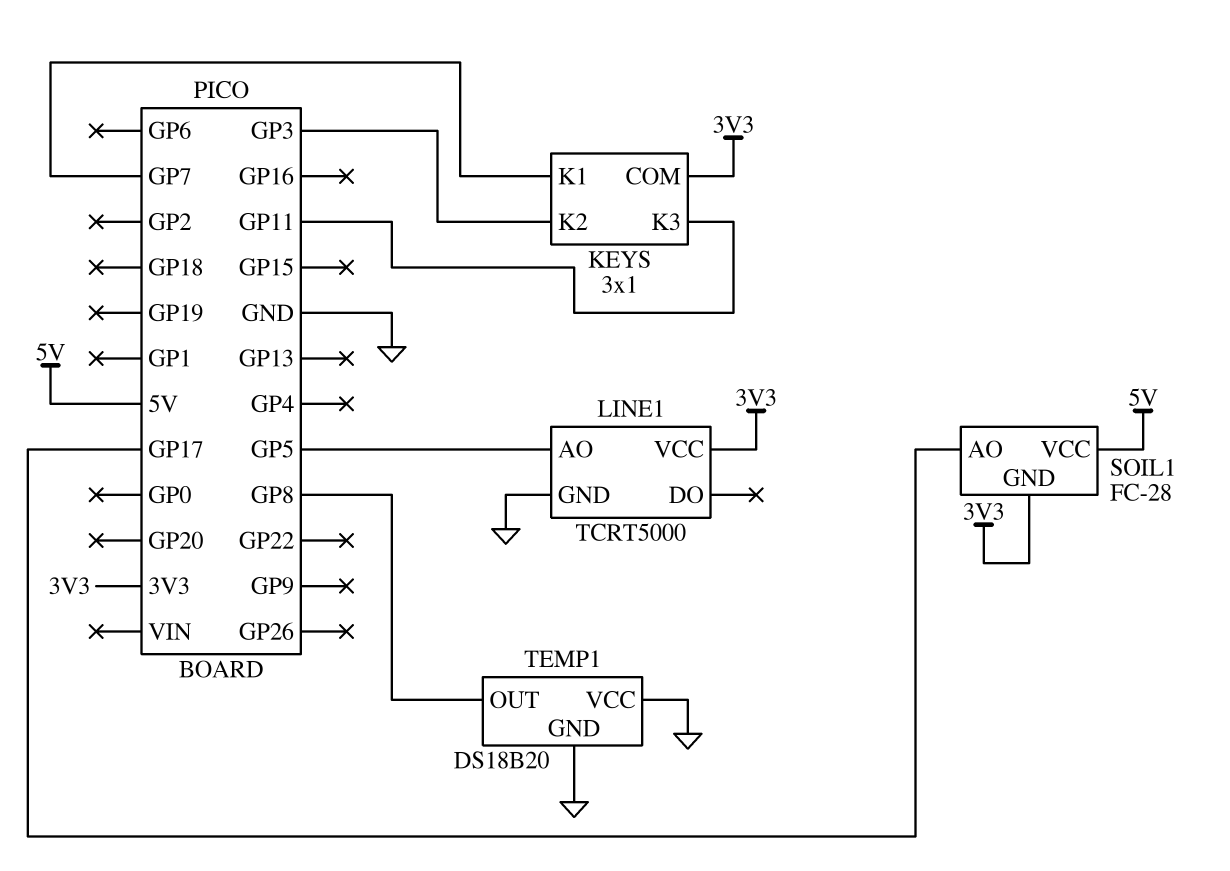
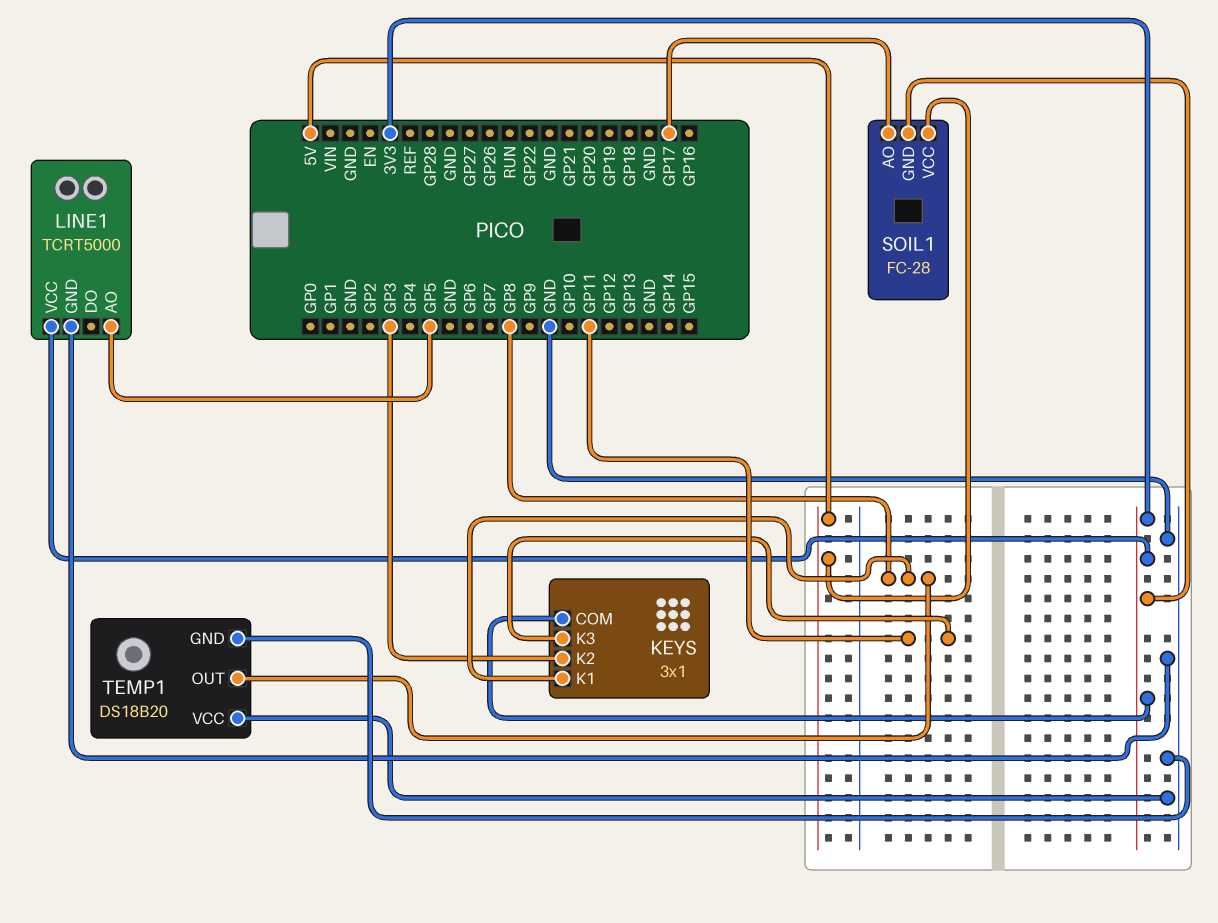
KEYS pin K1: GP7 -> GP8

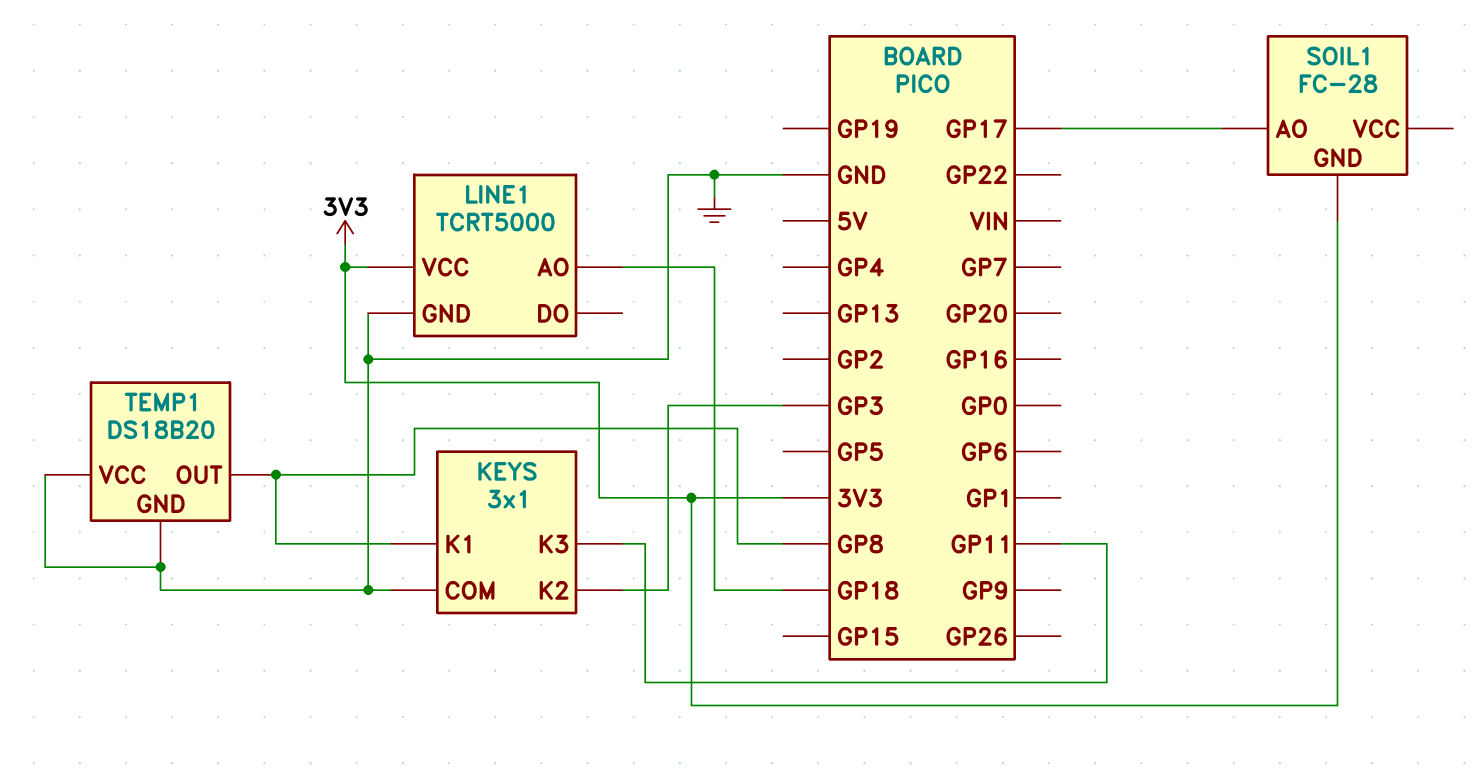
KEYS pin COM: 3V3 -> GND
LINE1 pin AO: GP5 -> GP18
SOIL1 pin VCC: 5V -> none

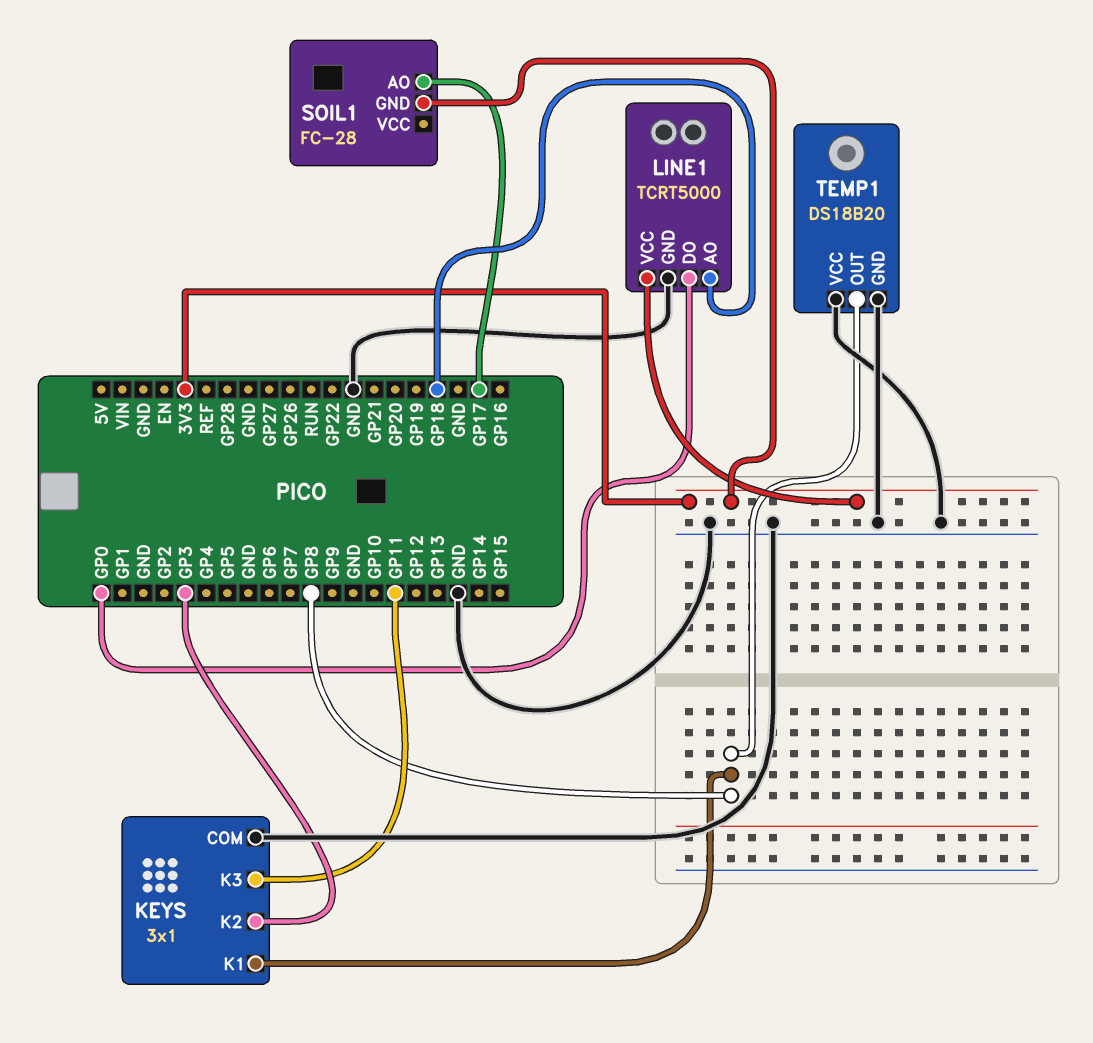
LINE1 pin DO: none -> GP0

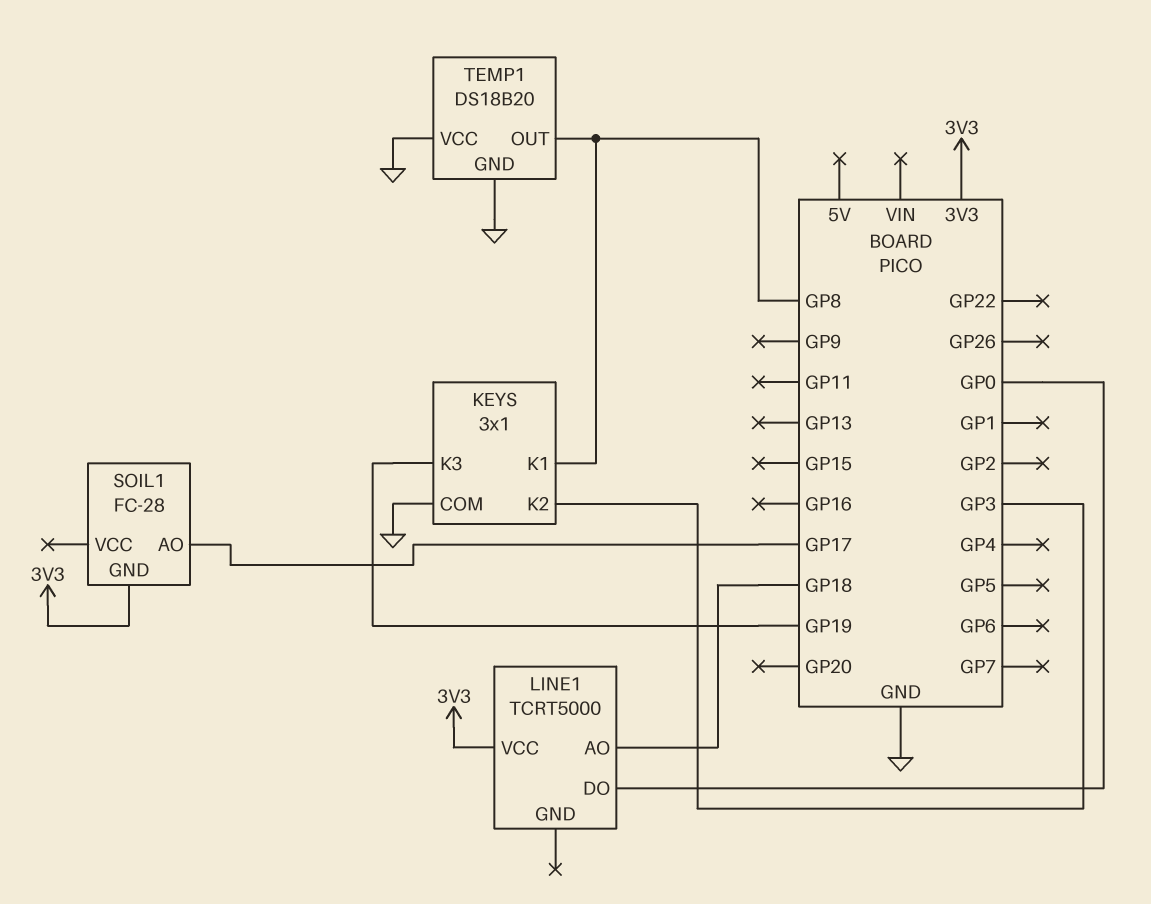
KEYS pin K3: GP11 -> GP19
LINE1 pin GND: GND -> none

